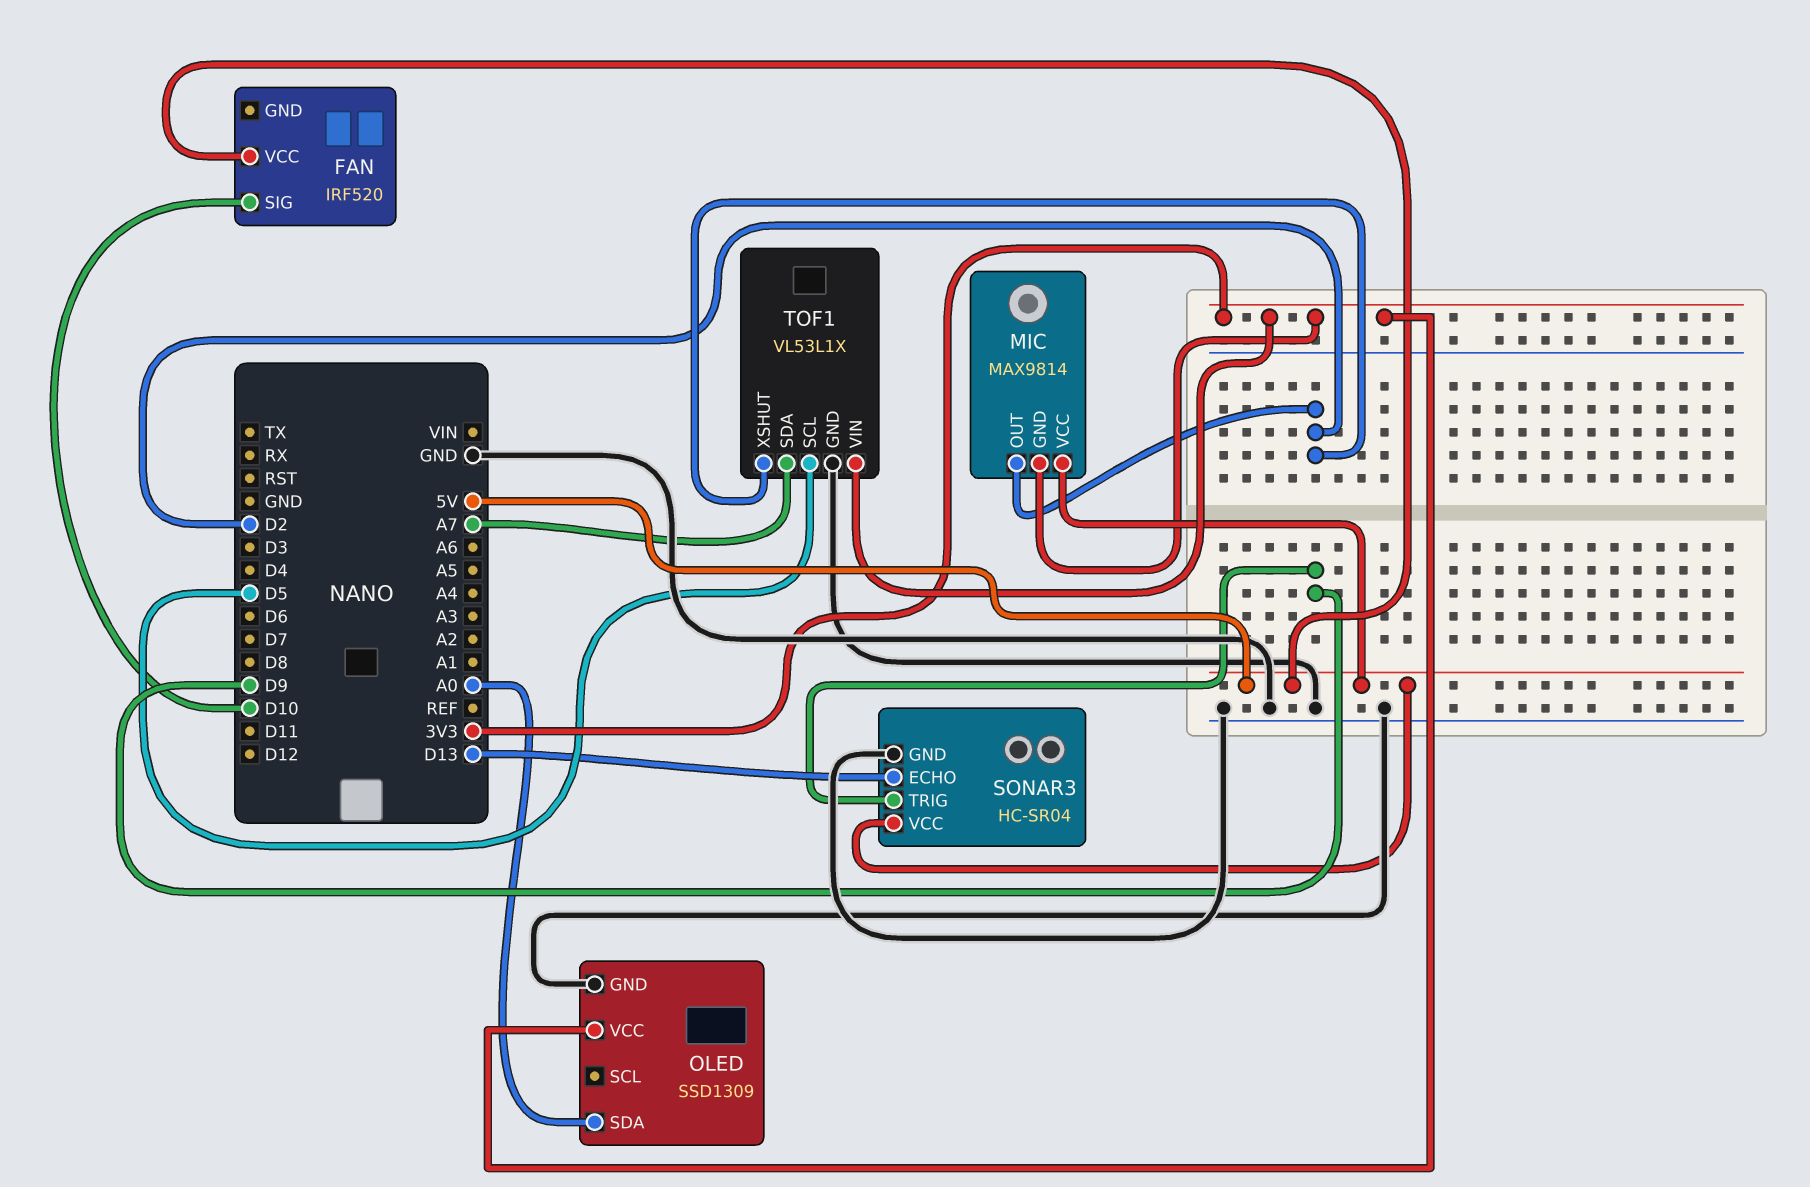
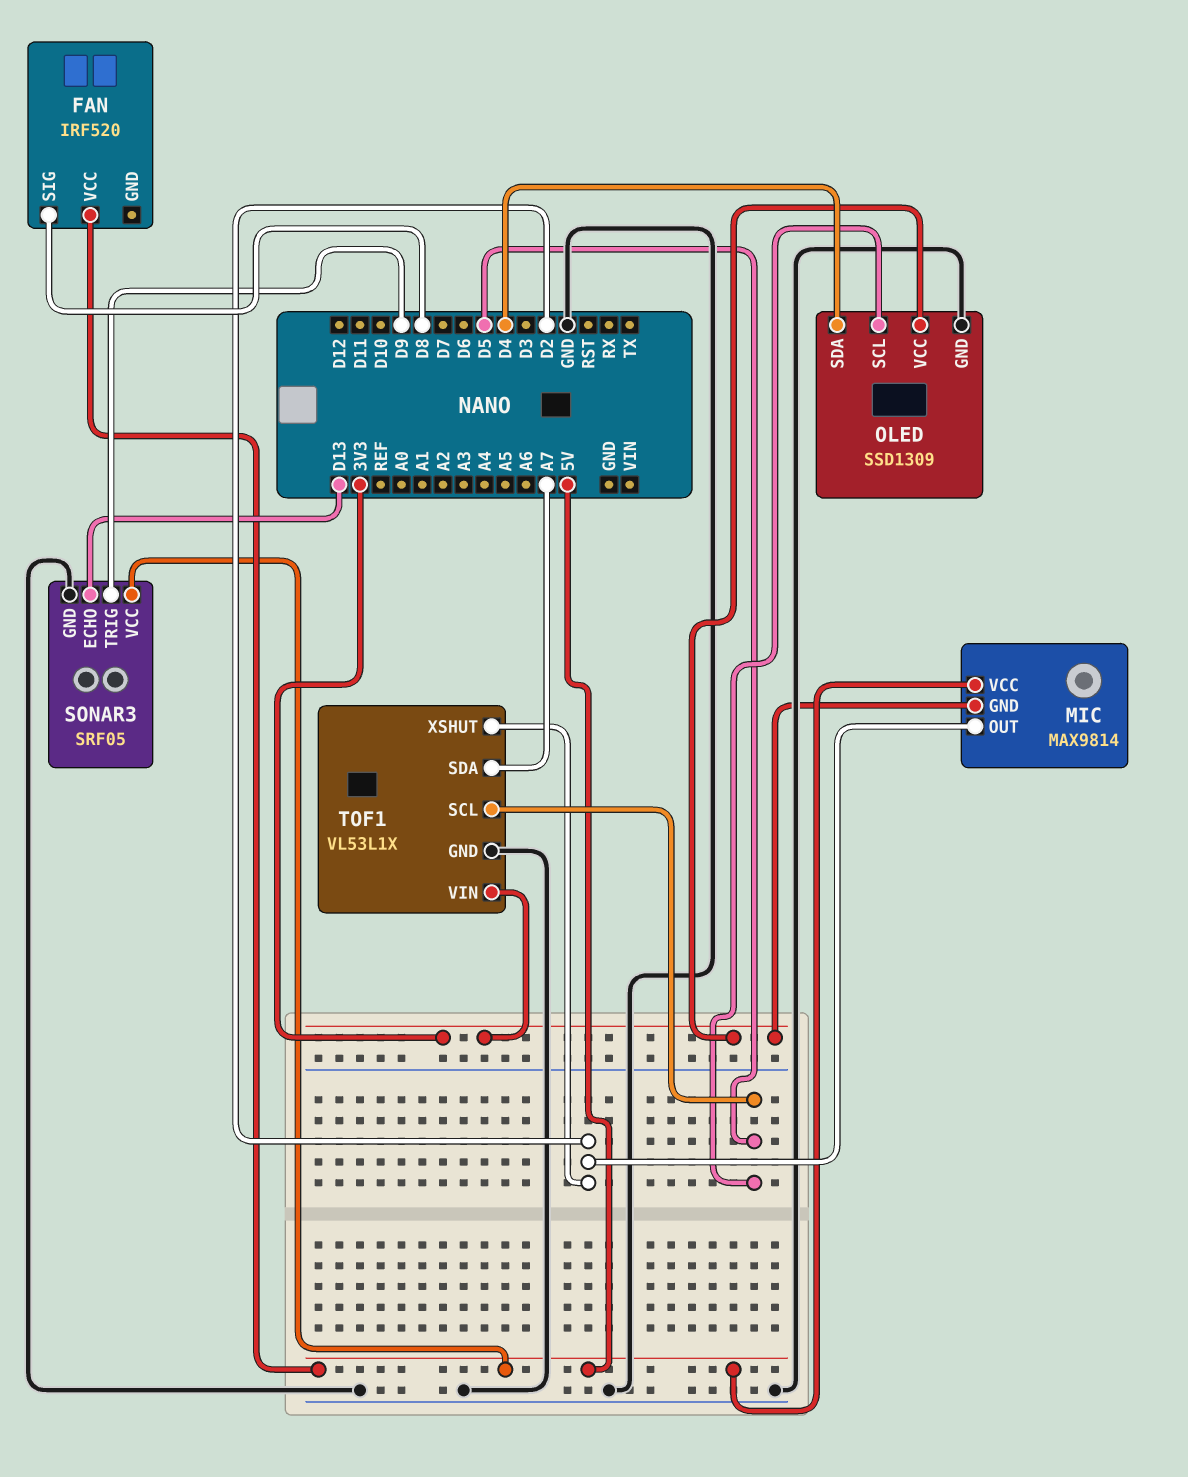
FAN pin SIG: D10 -> D8
OLED pin SCL: none -> D5
OLED pin SDA: A0 -> D4
SONAR3: HC-SR04 -> SRF05

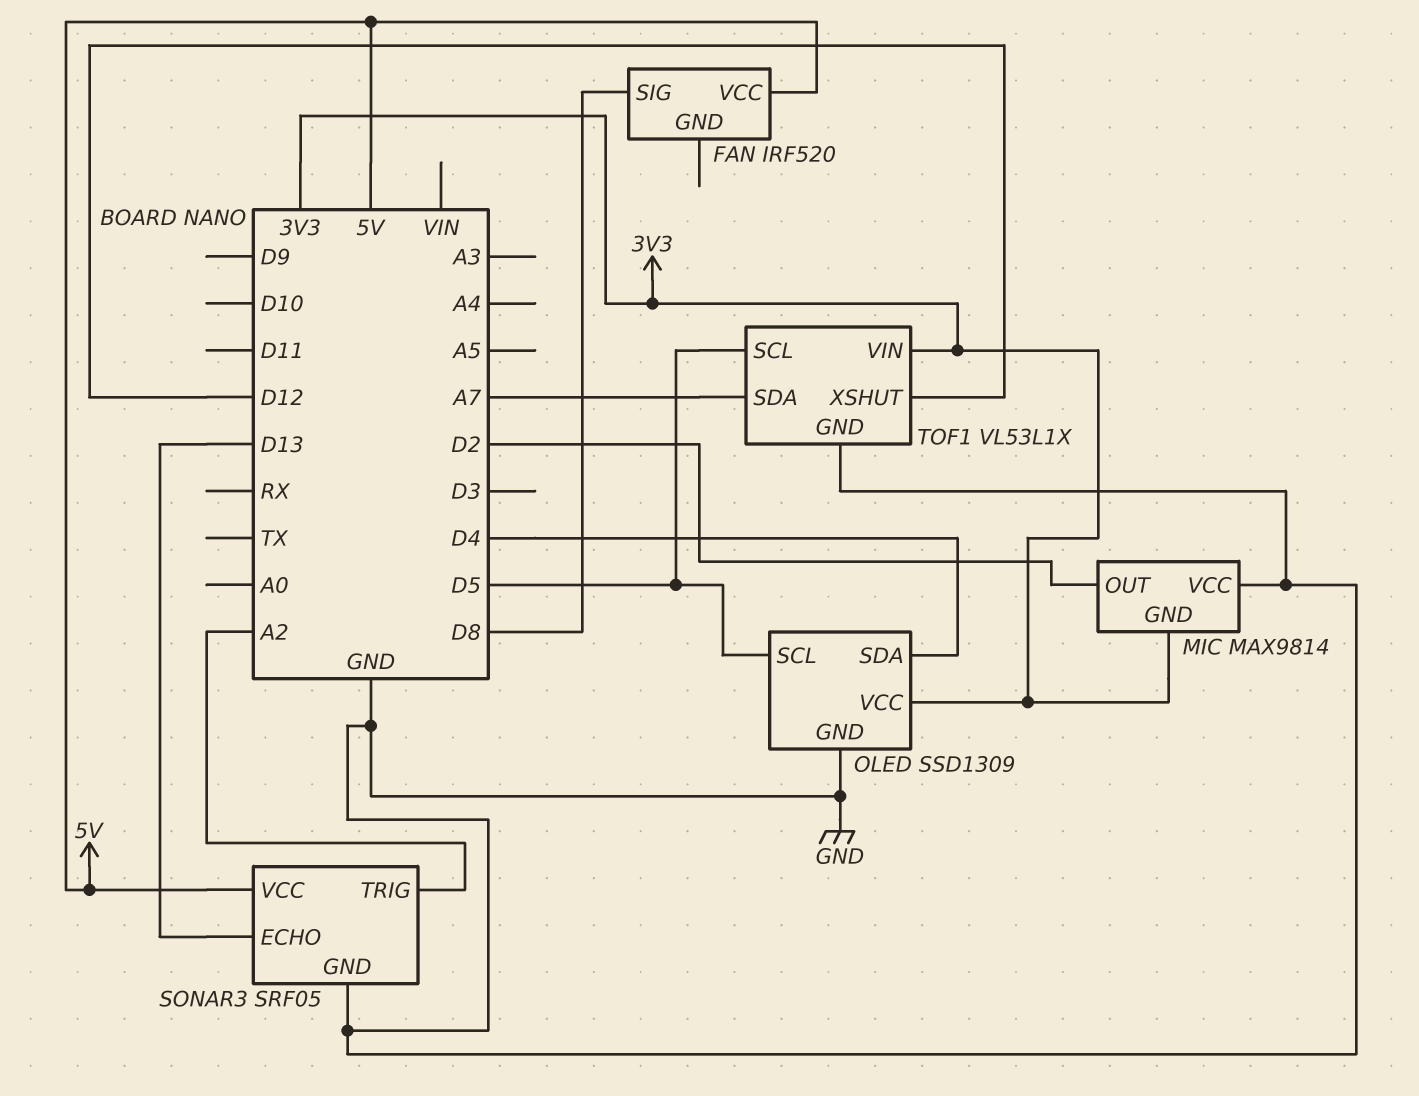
MIC pin VCC: 5V -> GND
SONAR3 pin TRIG: D9 -> A2
TOF1 pin XSHUT: D2 -> D12

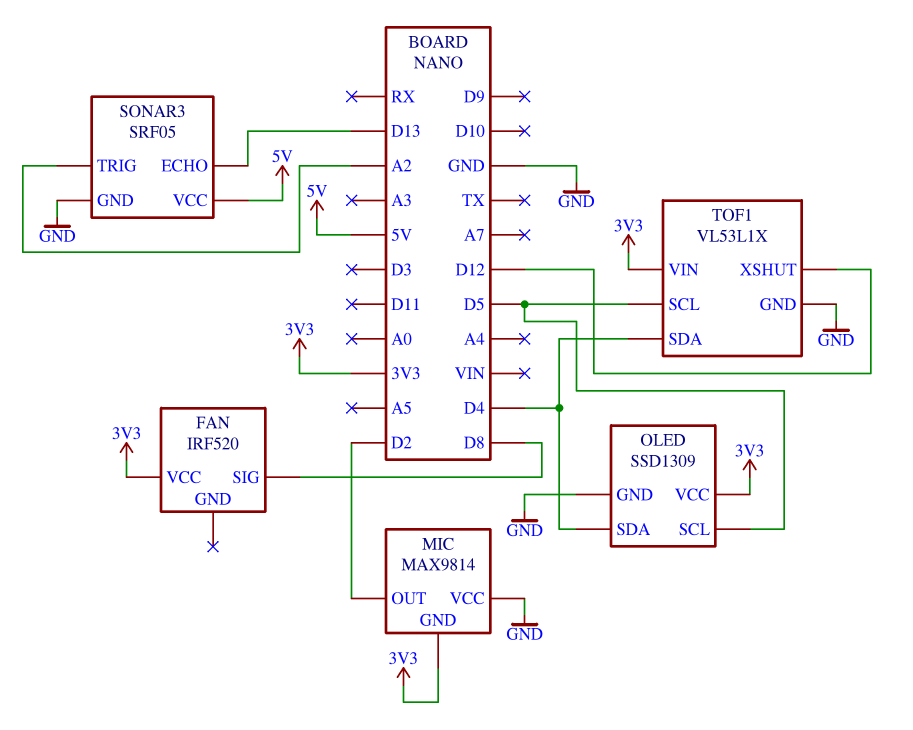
FAN pin VCC: 5V -> 3V3
TOF1 pin SDA: A7 -> D4

